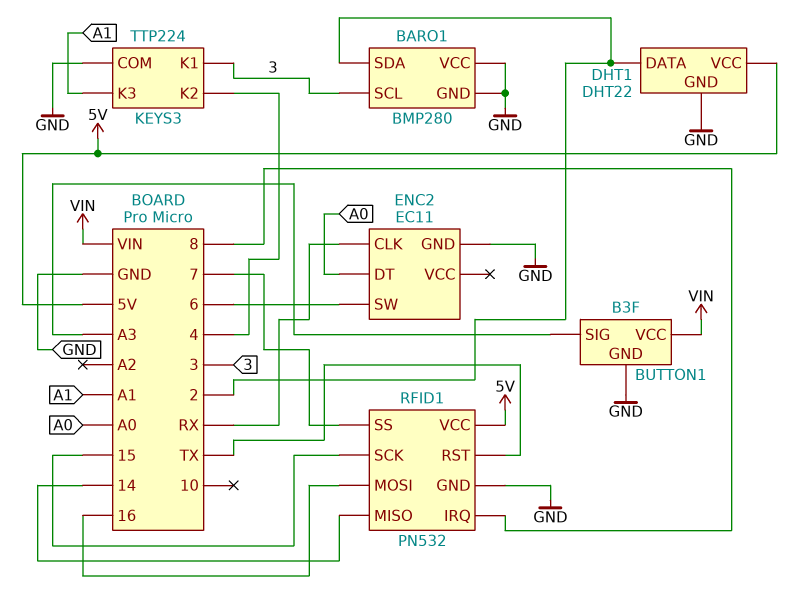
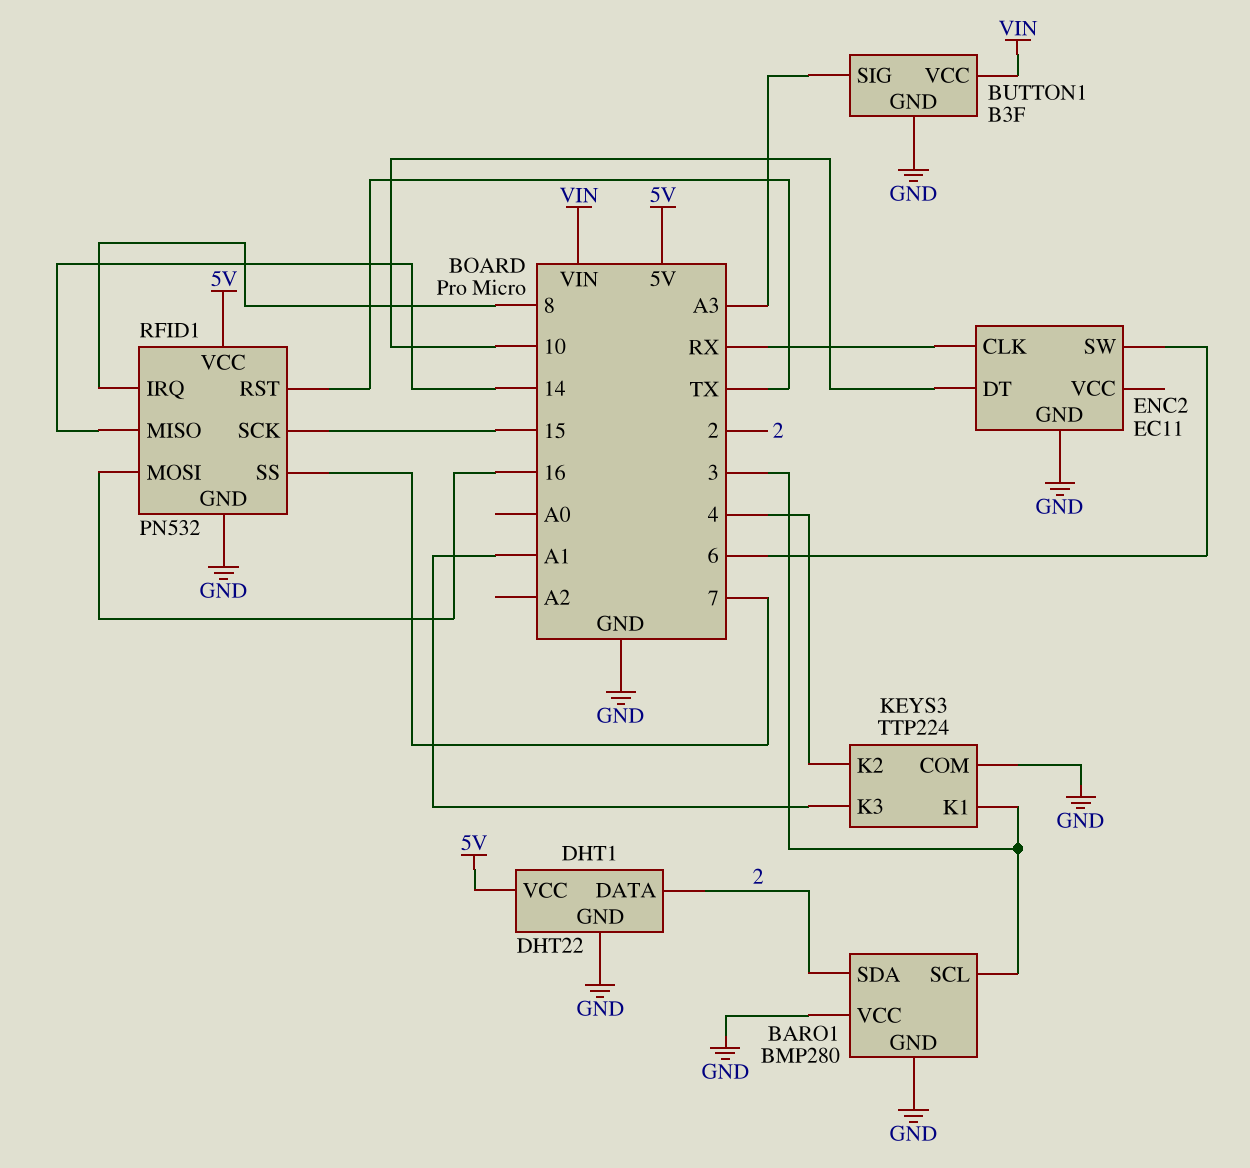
ENC2 pin DT: A0 -> 10

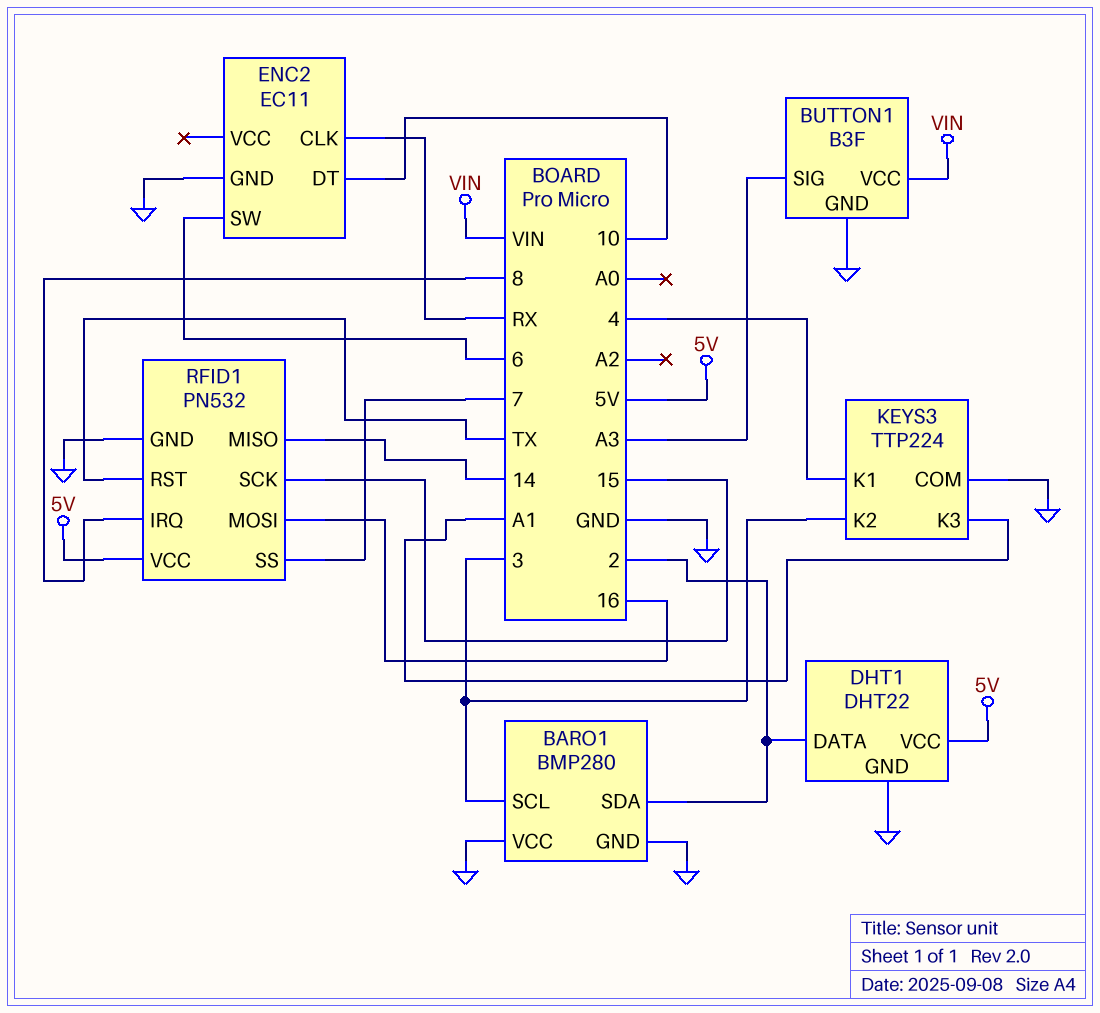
KEYS3 pin K1: 3 -> 4
KEYS3 pin K2: 4 -> 3

